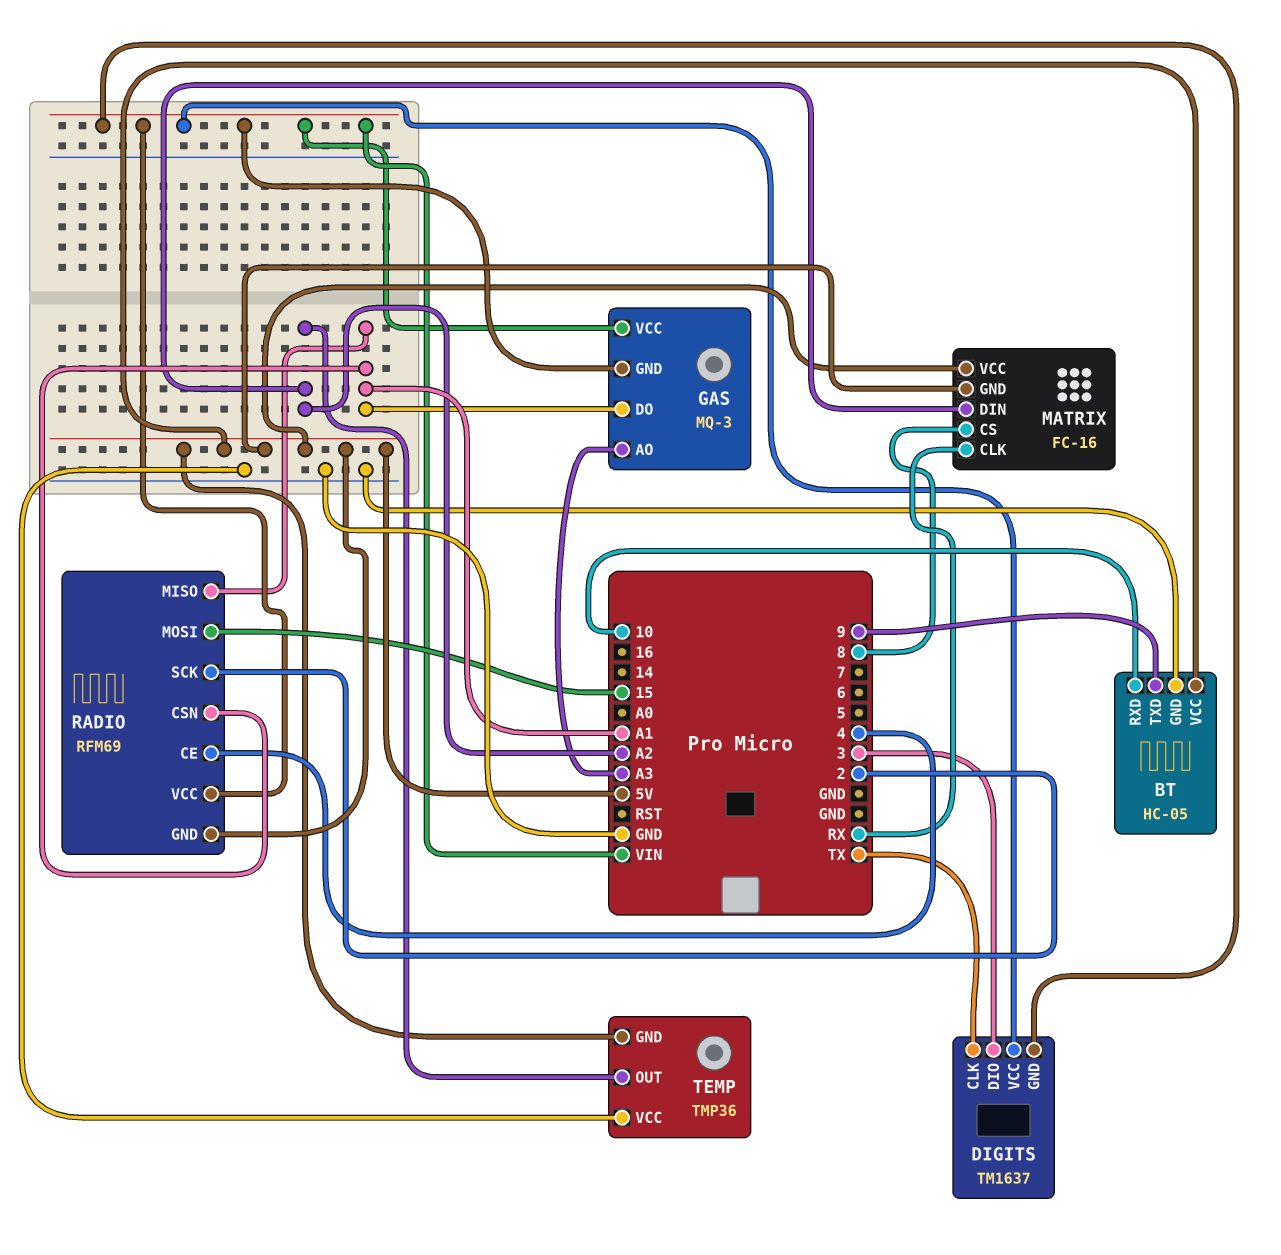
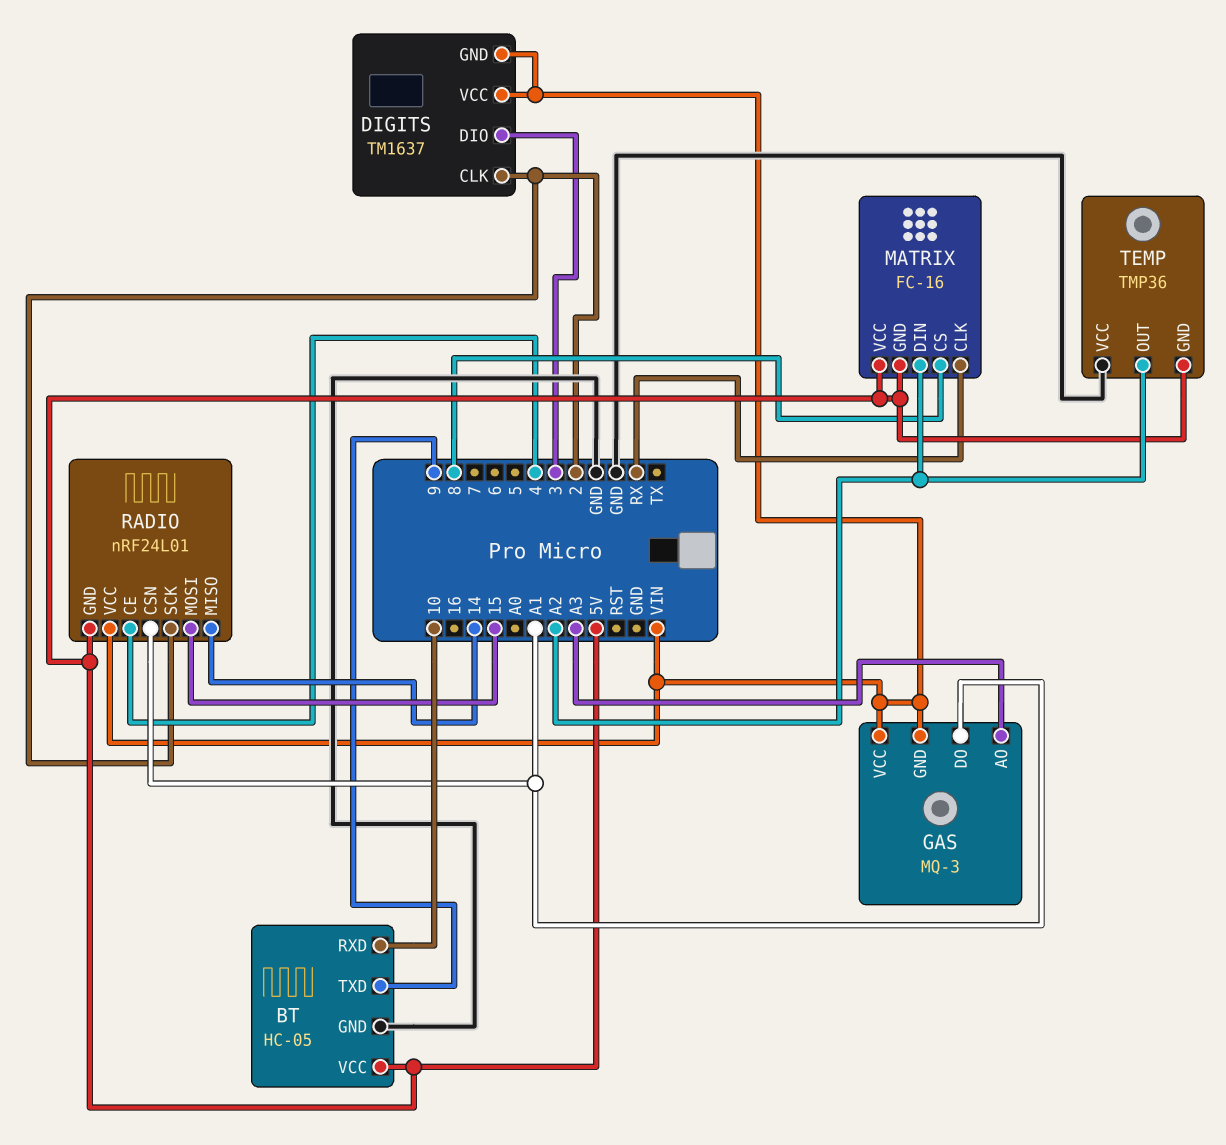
DIGITS pin CLK: TX -> 2
RADIO: RFM69 -> nRF24L01
RADIO pin MISO: A1 -> 14

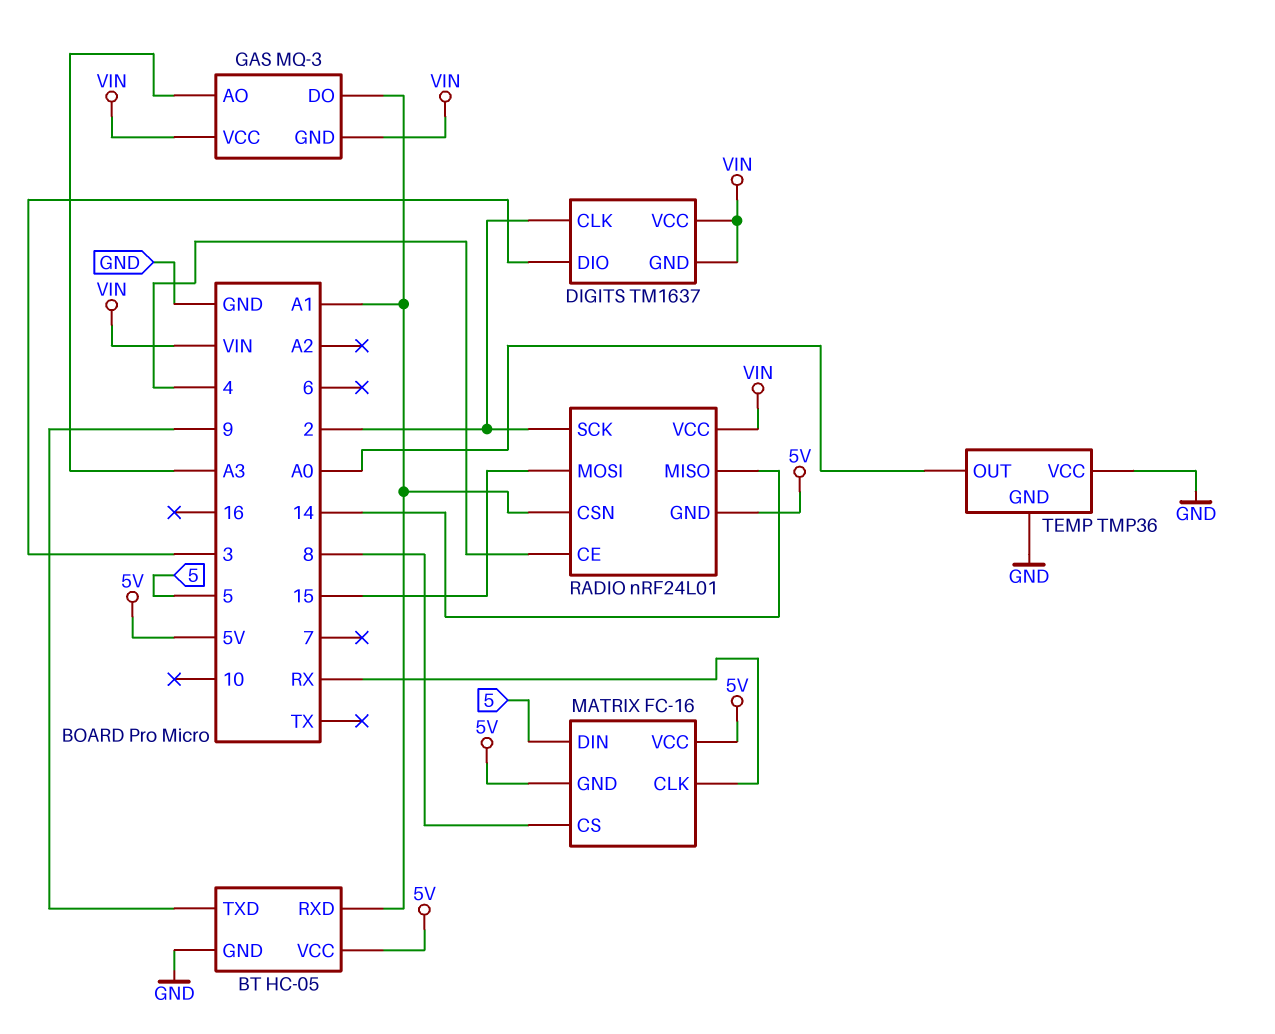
BT pin RXD: 10 -> A1
MATRIX pin DIN: A2 -> 5
TEMP pin GND: 5V -> GND
TEMP pin OUT: A2 -> A0

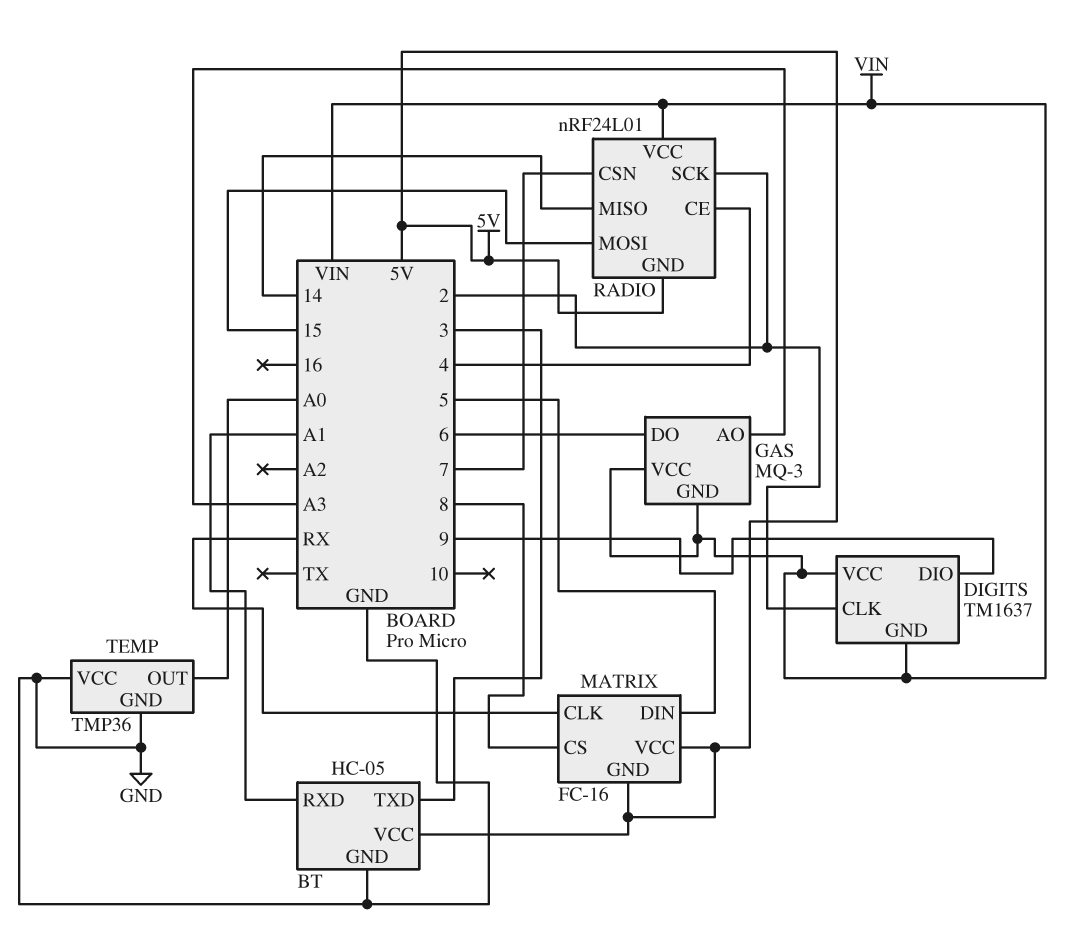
BT pin TXD: 9 -> 3
DIGITS pin DIO: 3 -> 9
GAS pin DO: A1 -> 6
RADIO pin CSN: A1 -> 7

